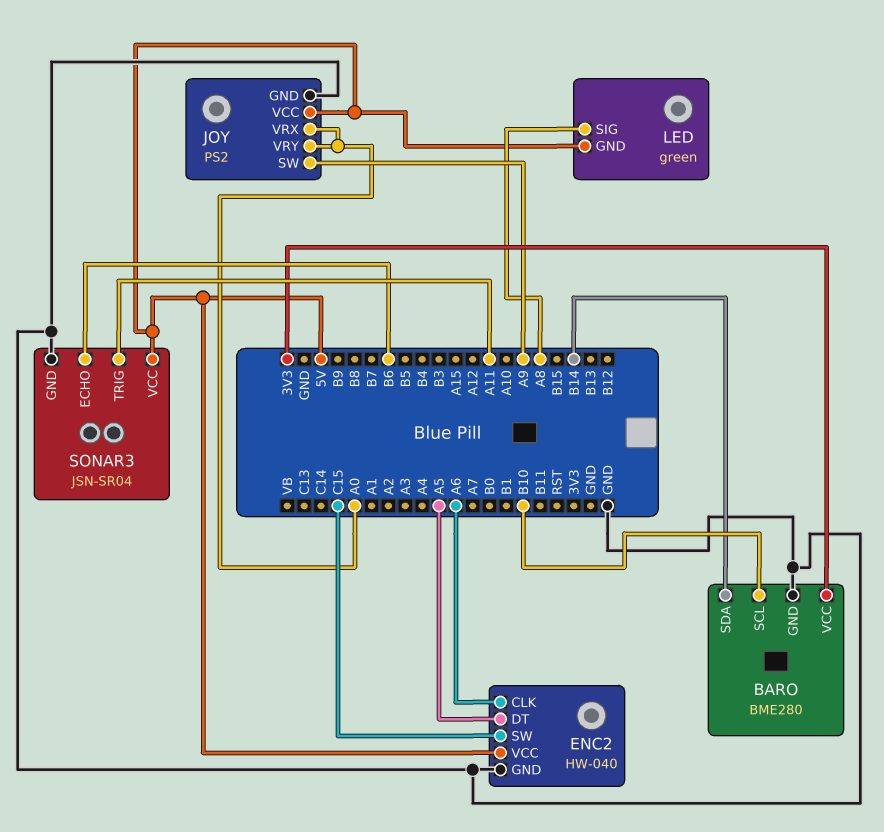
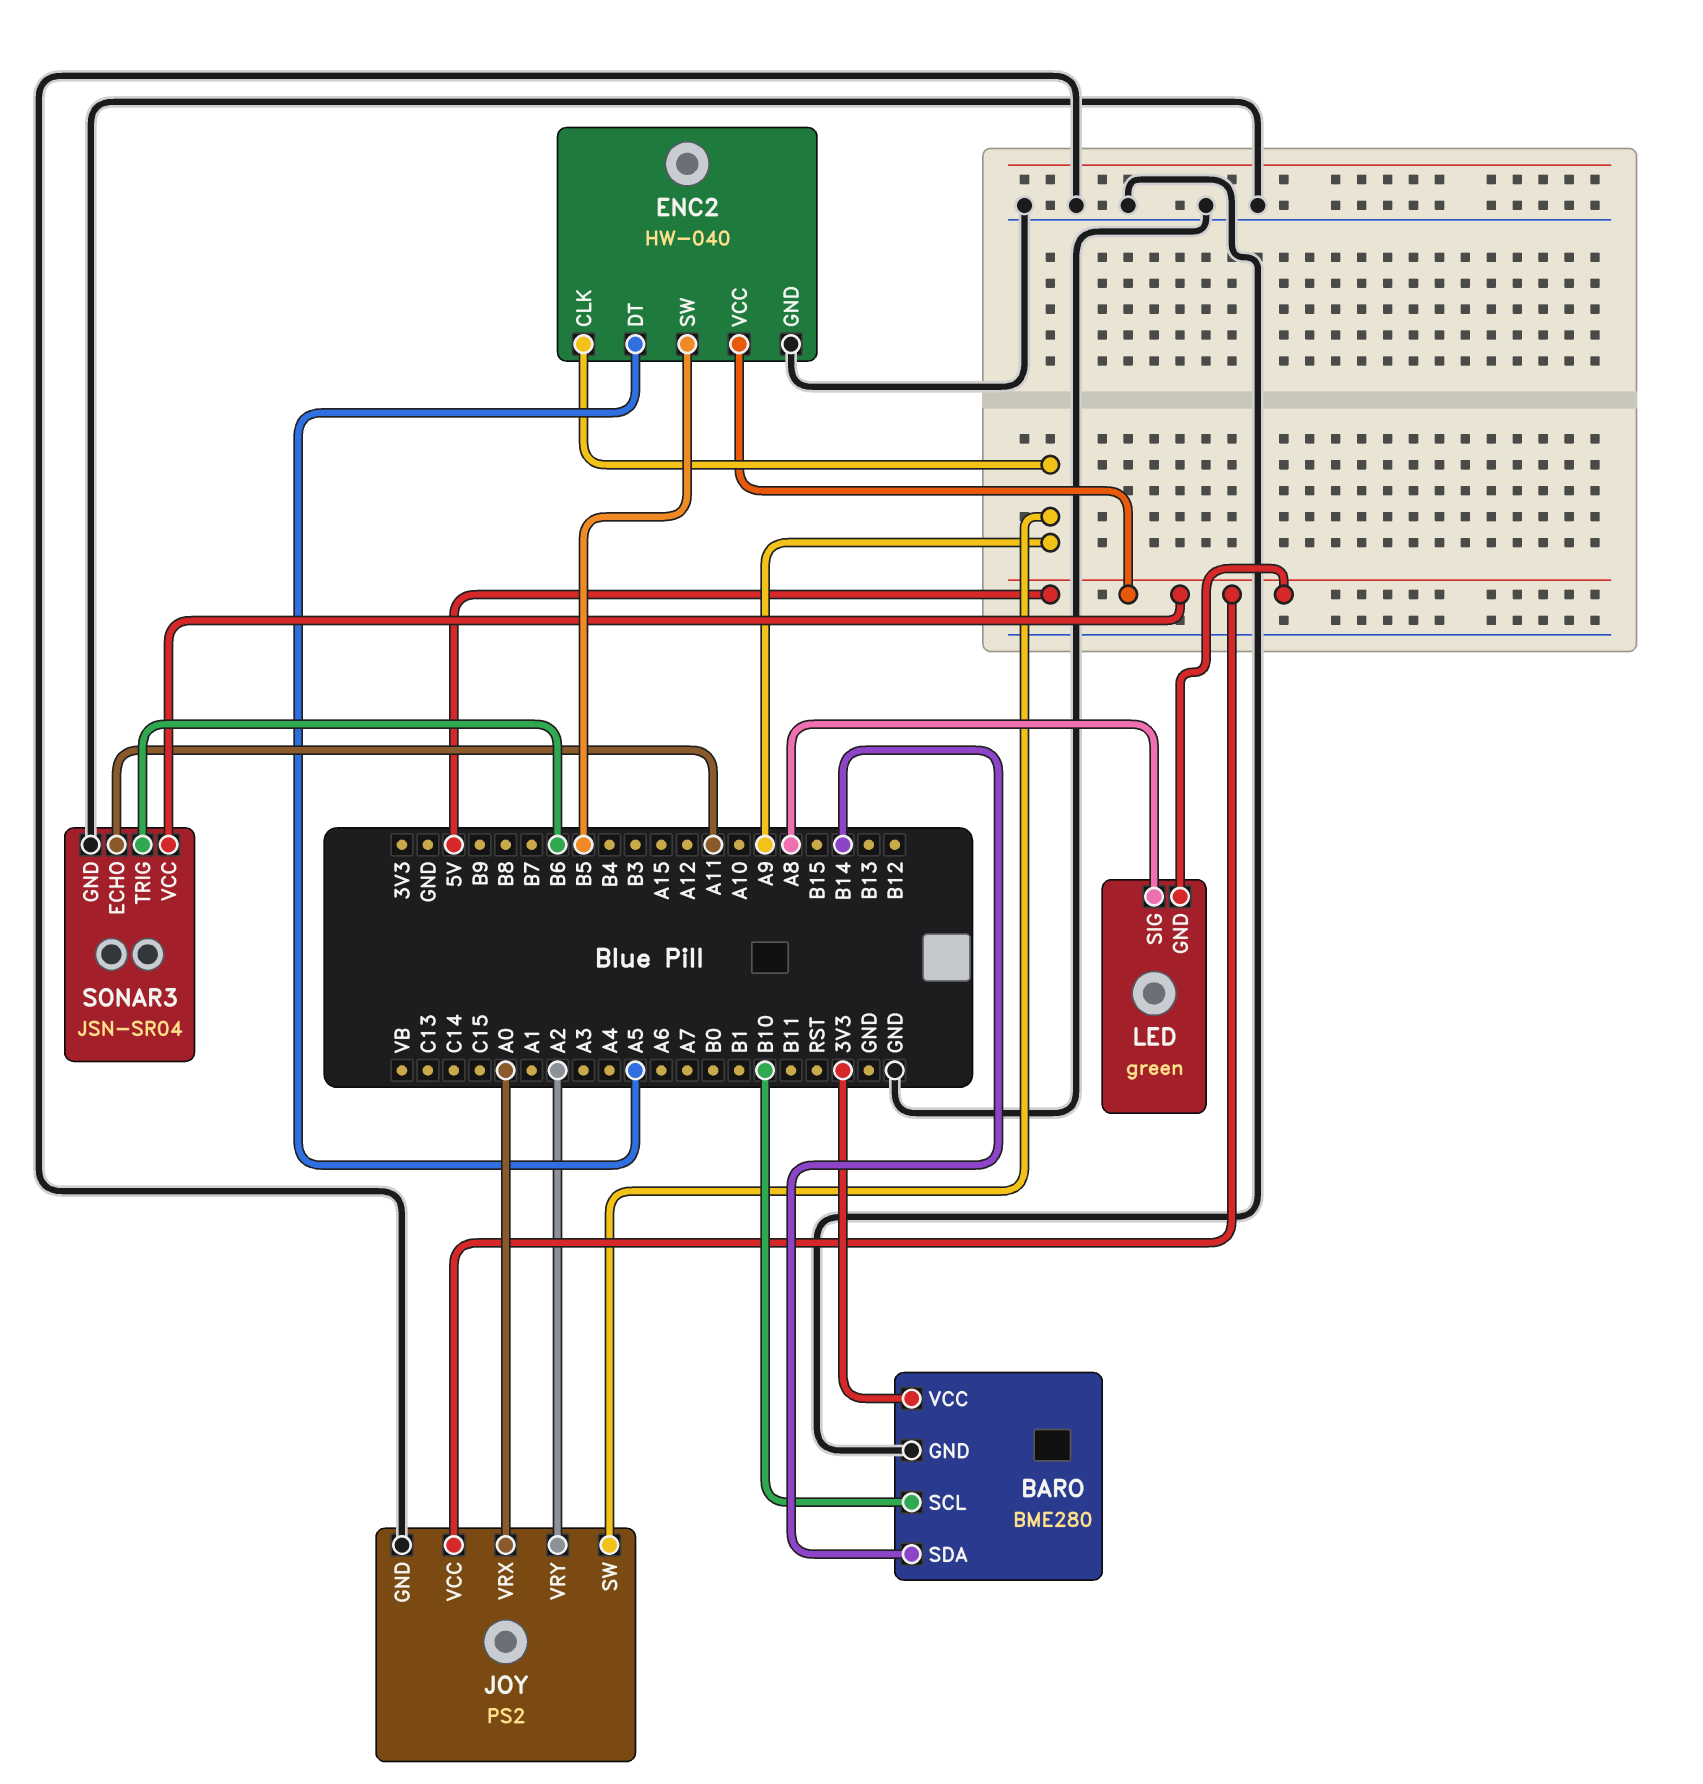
ENC2 pin CLK: A6 -> A9
ENC2 pin SW: C15 -> B5
JOY pin VRY: A0 -> A2
SONAR3 pin ECHO: B6 -> A11
SONAR3 pin TRIG: A11 -> B6

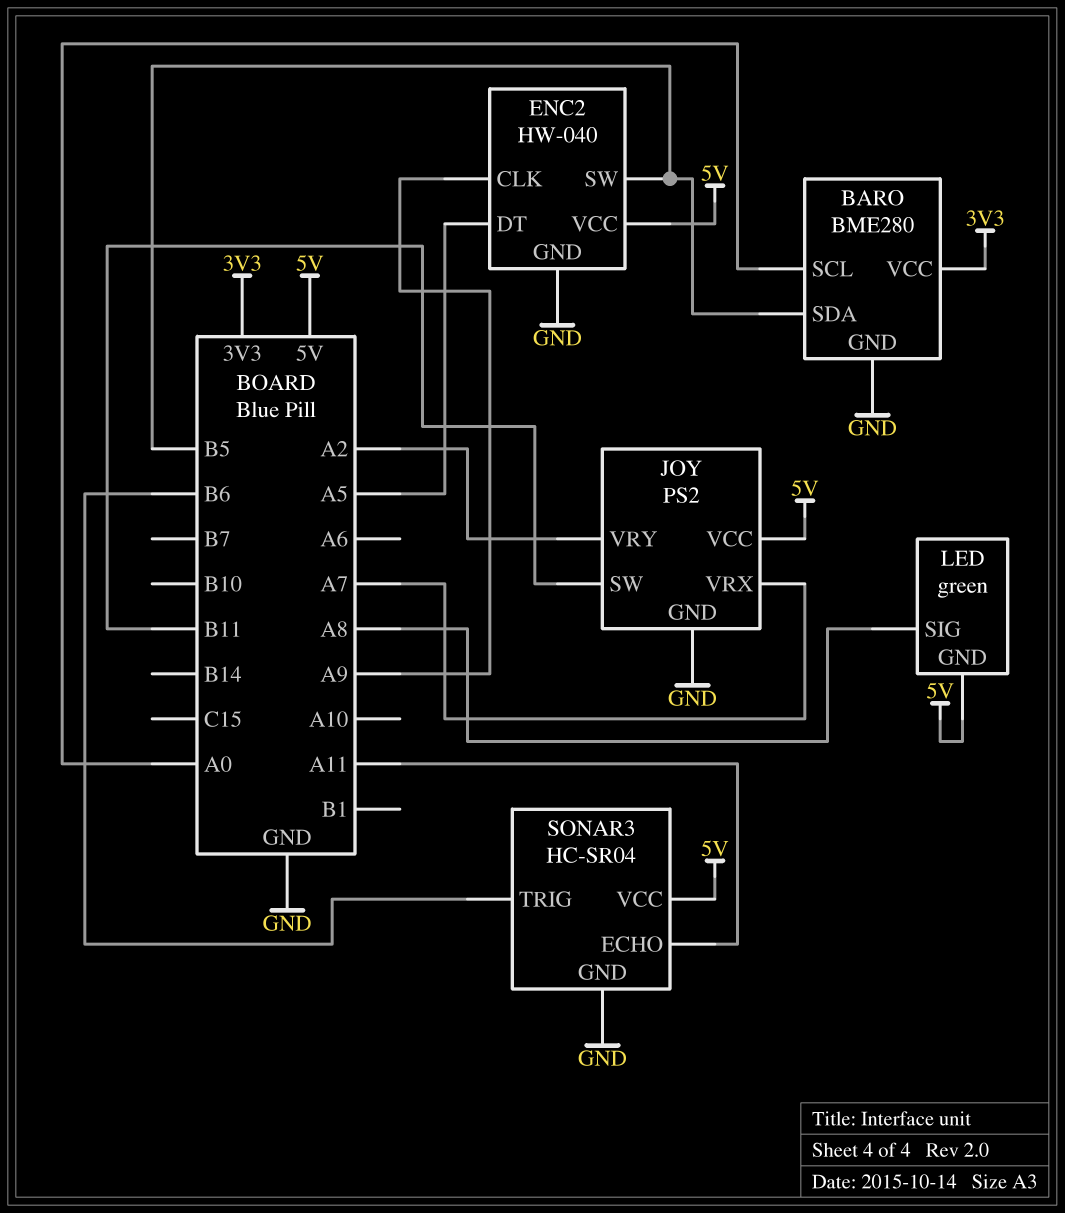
BARO pin SCL: B10 -> A0
BARO pin SDA: B14 -> B5
JOY pin SW: A9 -> B11
JOY pin VRX: A0 -> A7
SONAR3: JSN-SR04 -> HC-SR04

